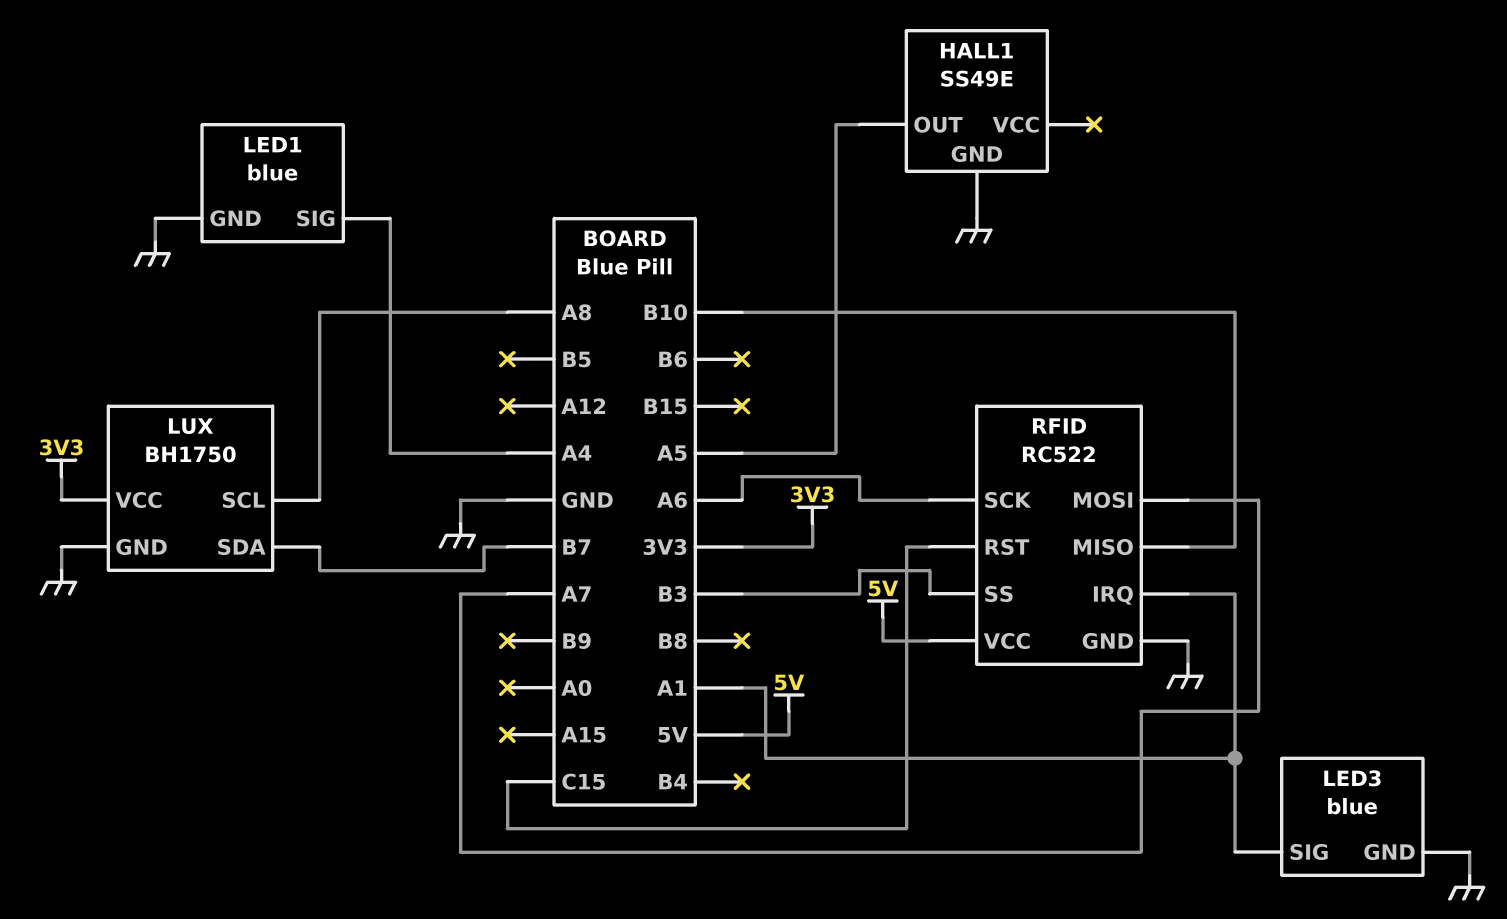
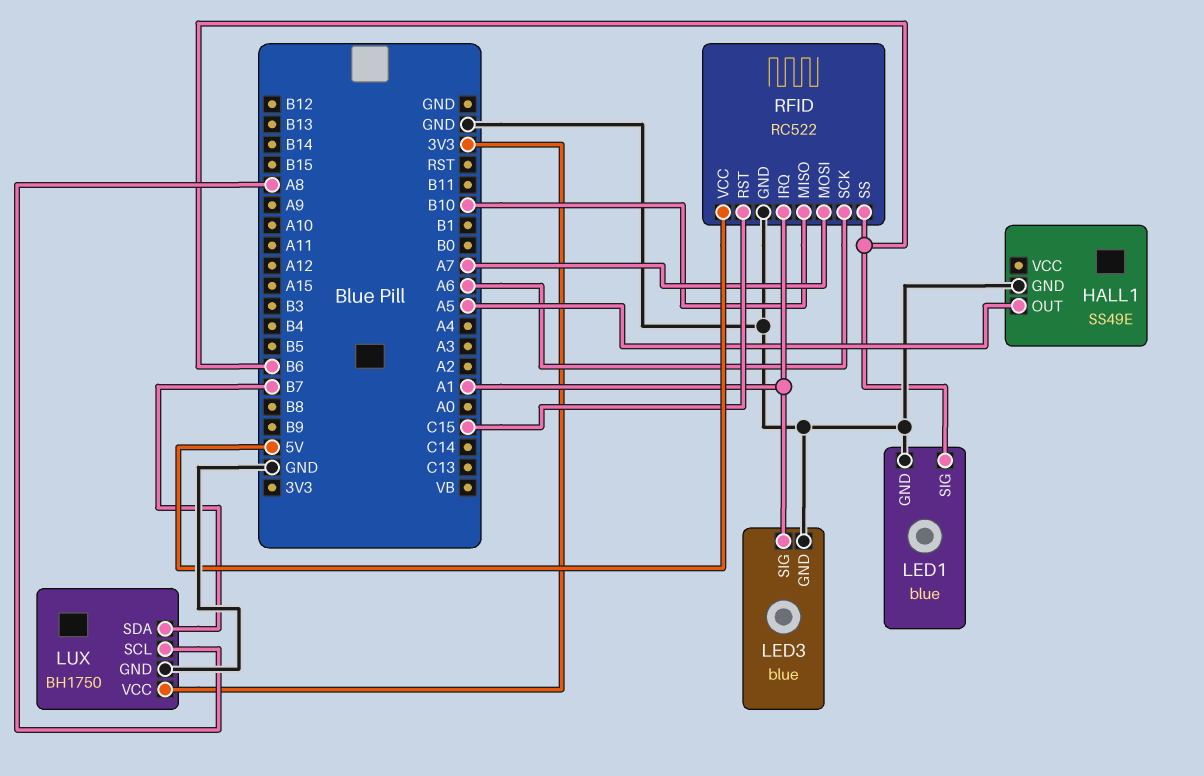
LED1 pin SIG: A4 -> B6
RFID pin SS: B3 -> B6

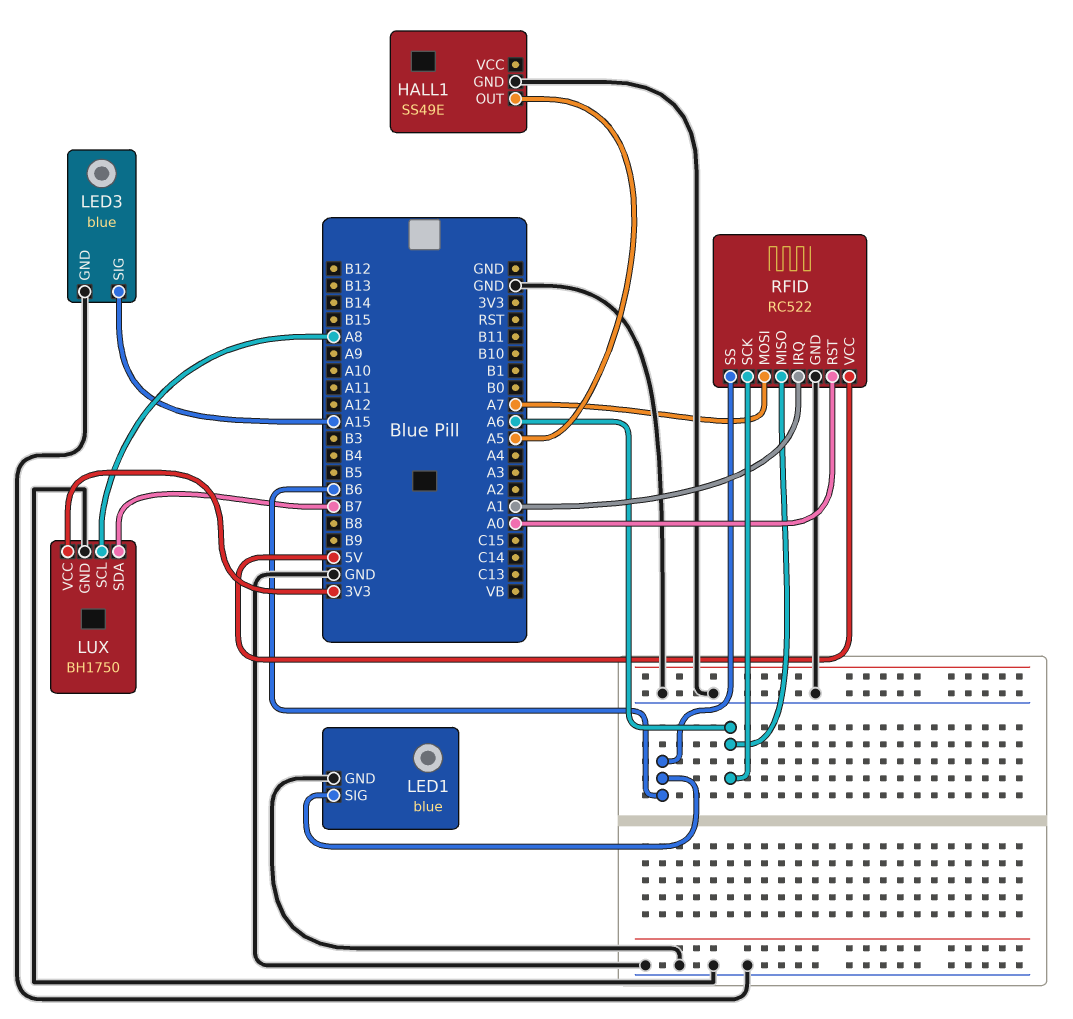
LED3 pin SIG: A1 -> A15
RFID pin MISO: B10 -> A6
RFID pin RST: C15 -> A0

